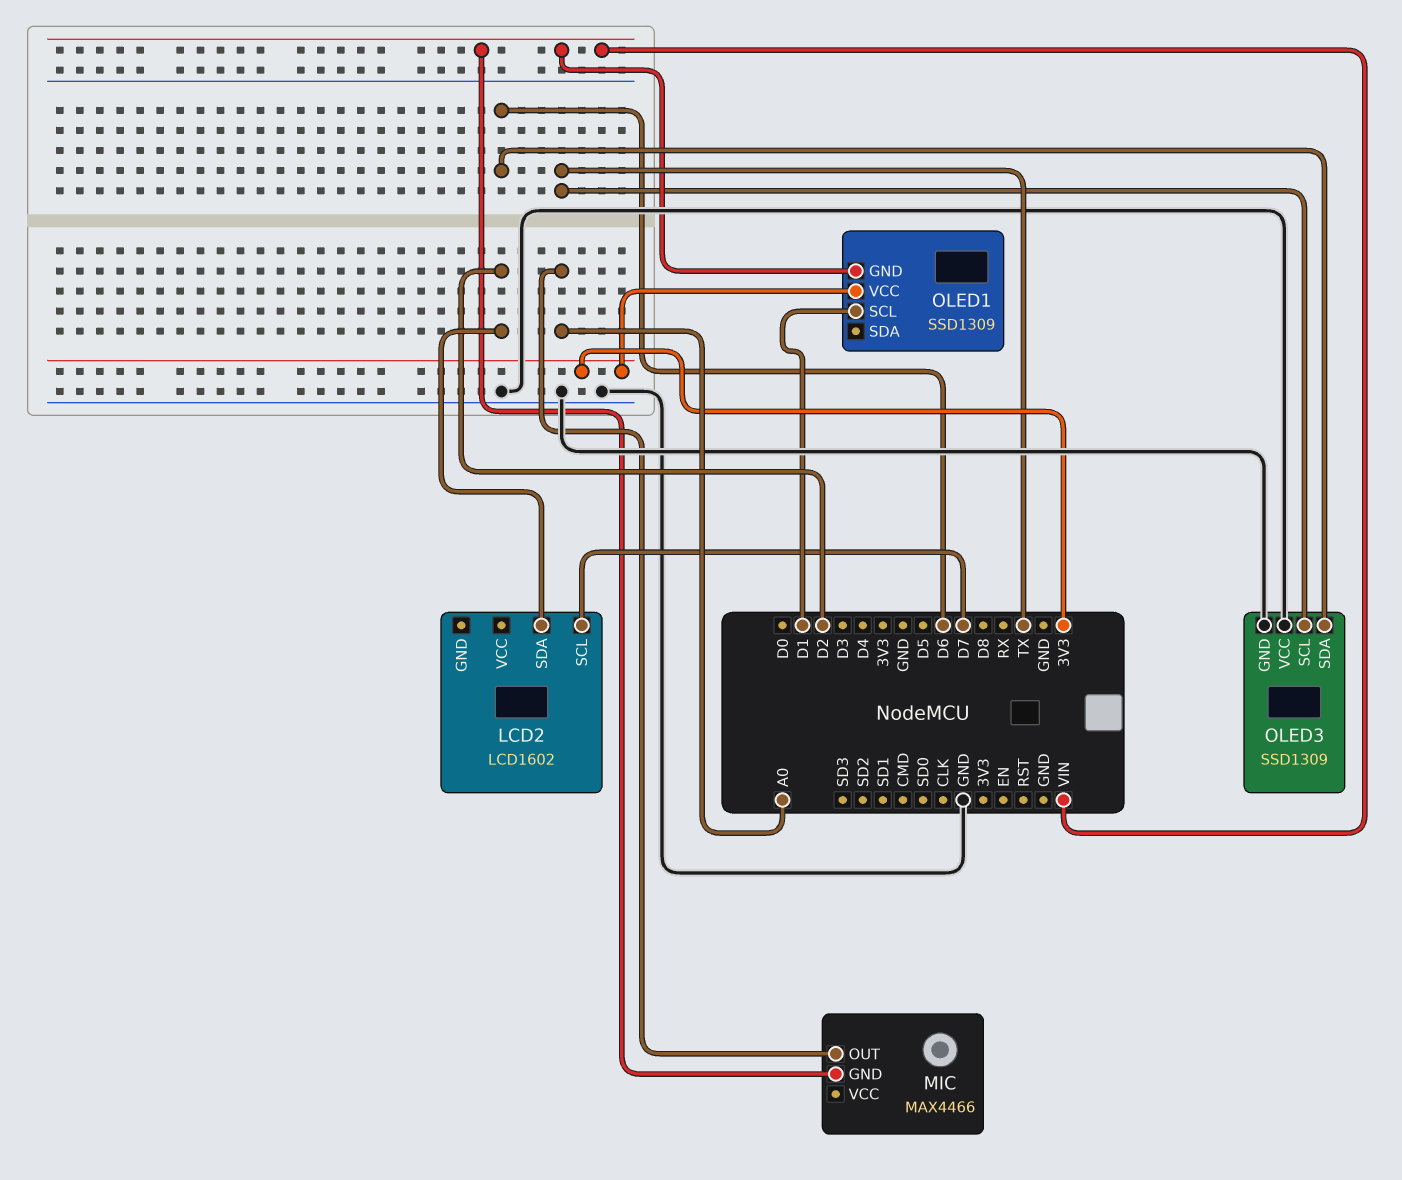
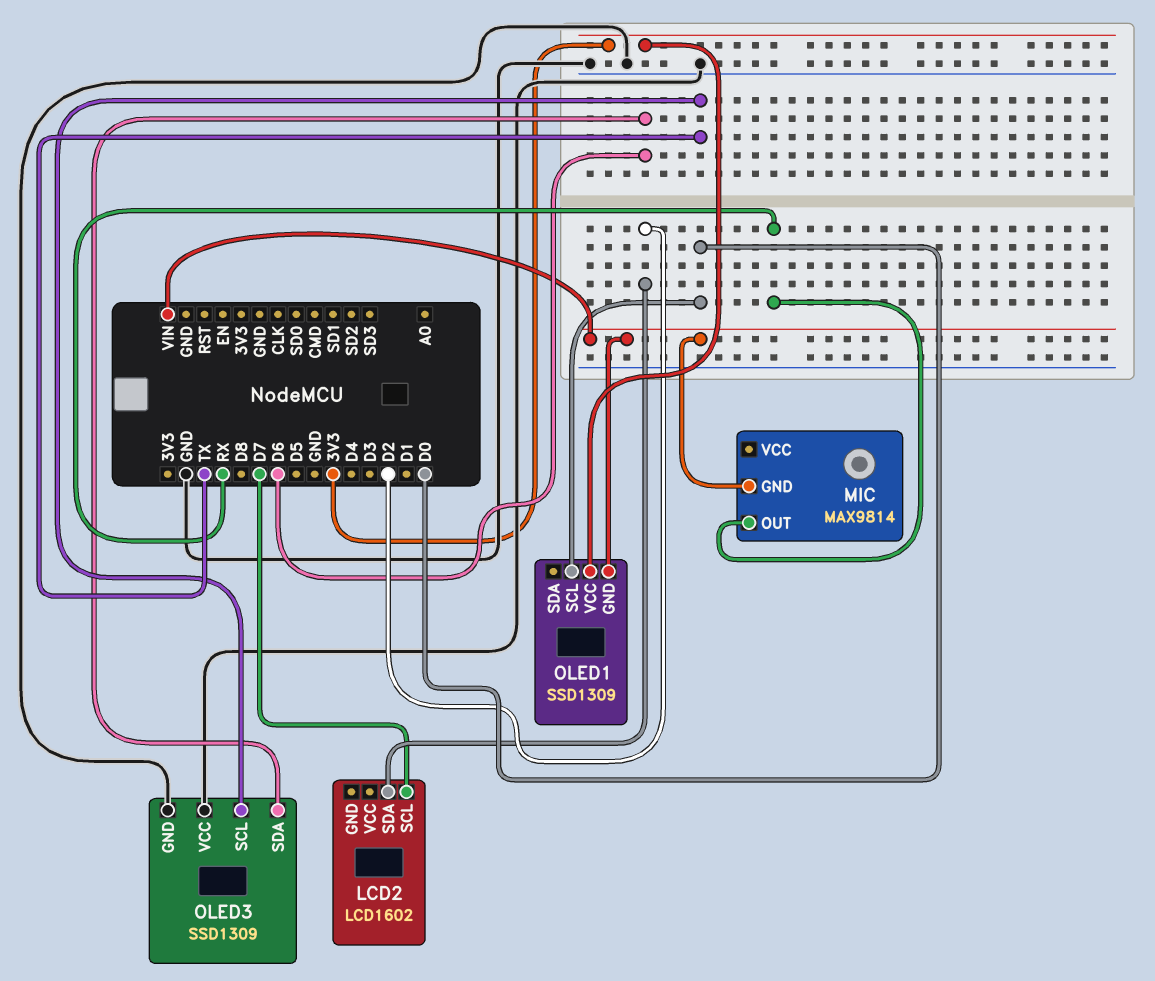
MIC: MAX4466 -> MAX9814
MIC pin OUT: A0 -> RX
OLED1 pin SCL: D1 -> D0

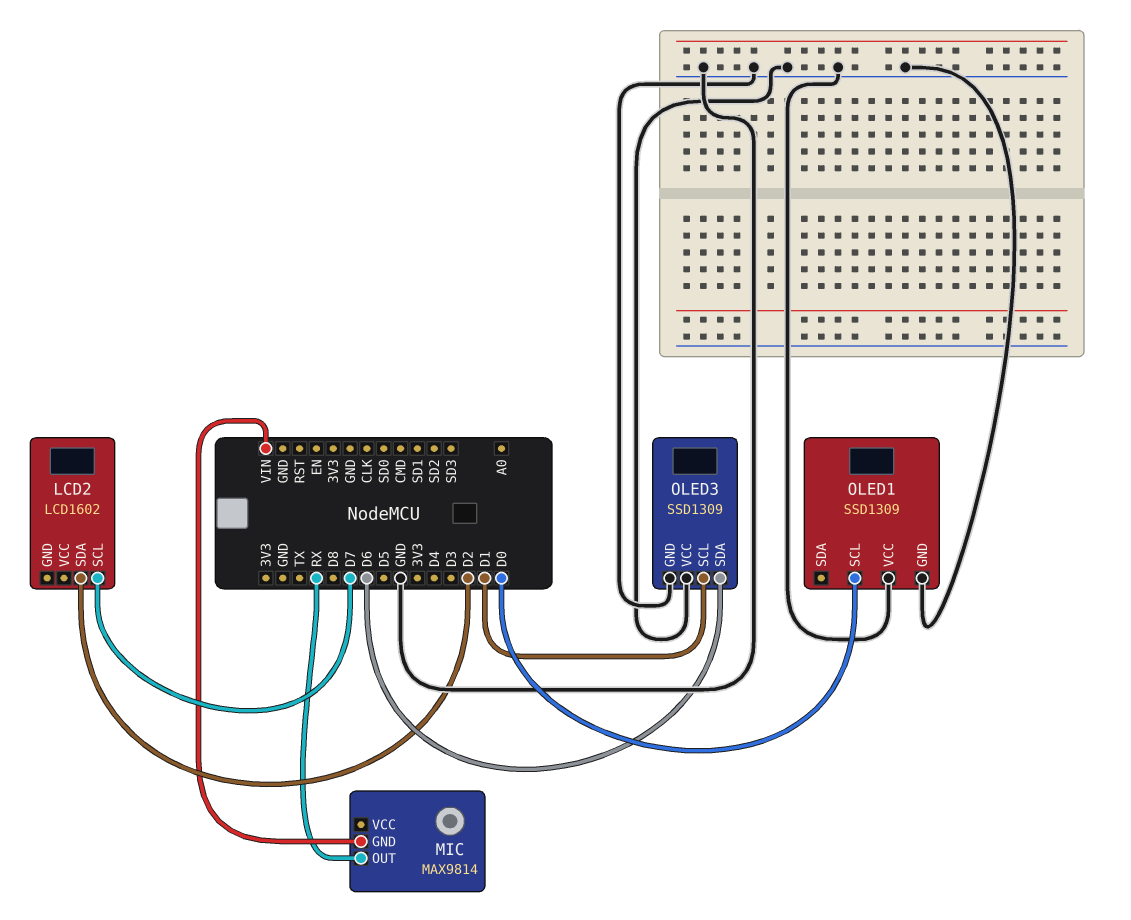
OLED1 pin GND: VIN -> GND
OLED1 pin VCC: 3V3 -> GND
OLED3 pin SCL: TX -> D1

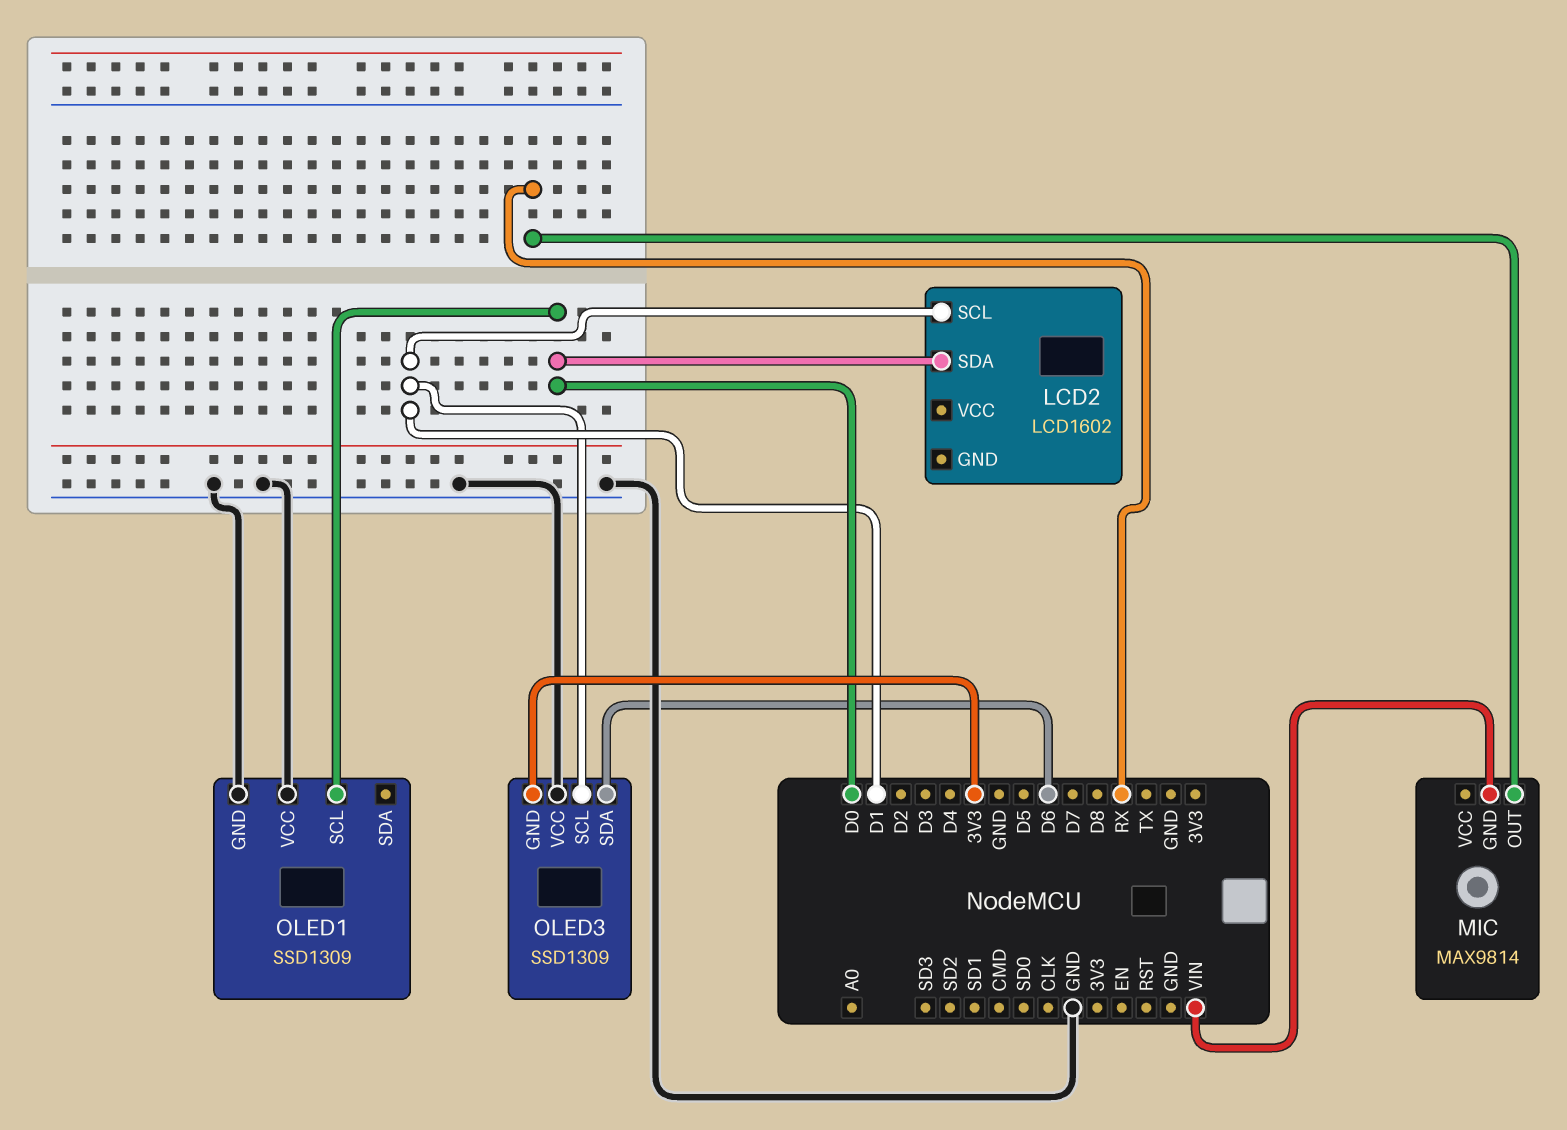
LCD2 pin SCL: D7 -> D1
LCD2 pin SDA: D2 -> D0
OLED3 pin GND: GND -> 3V3

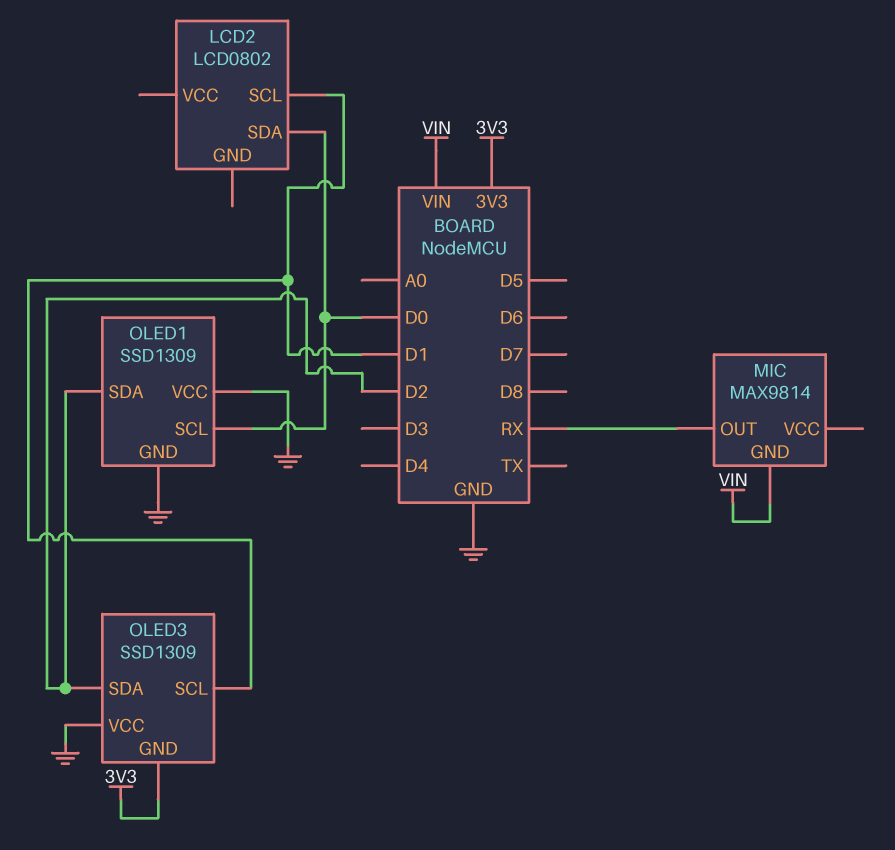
LCD2: LCD1602 -> LCD0802
OLED1 pin SDA: none -> D2
OLED3 pin SDA: D6 -> D2

